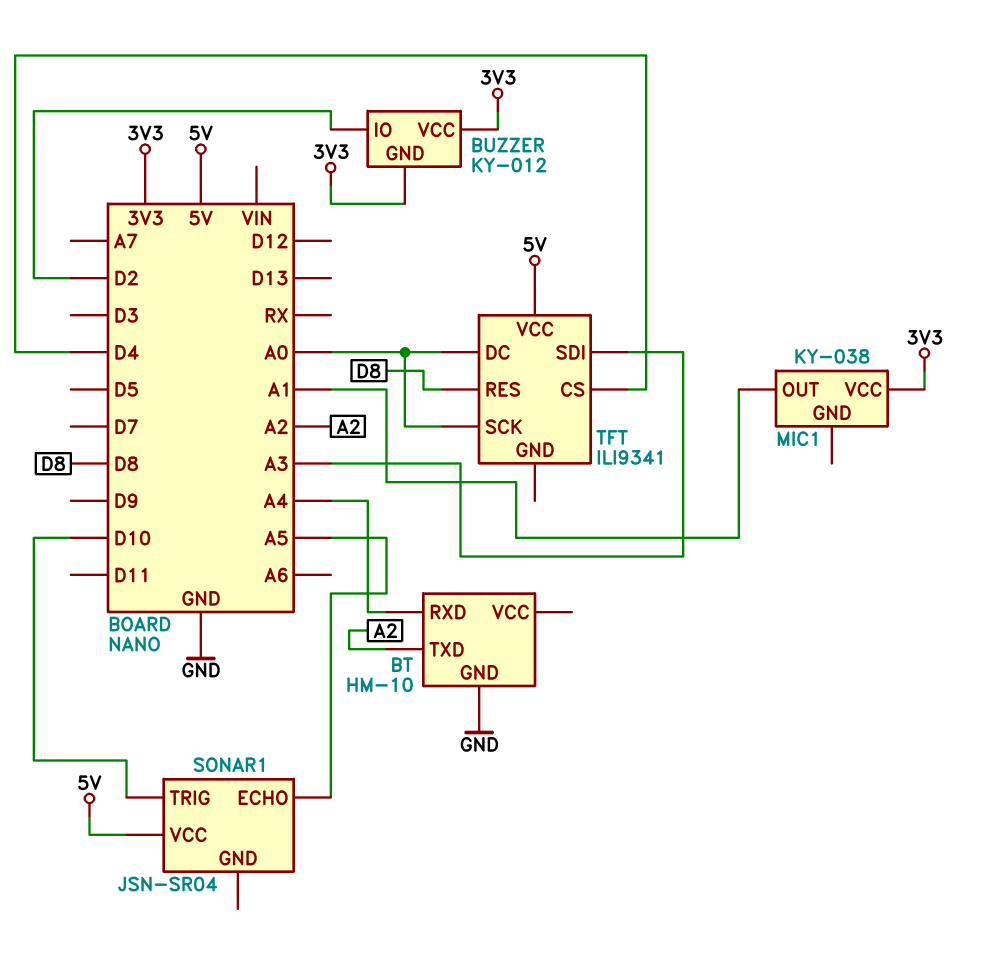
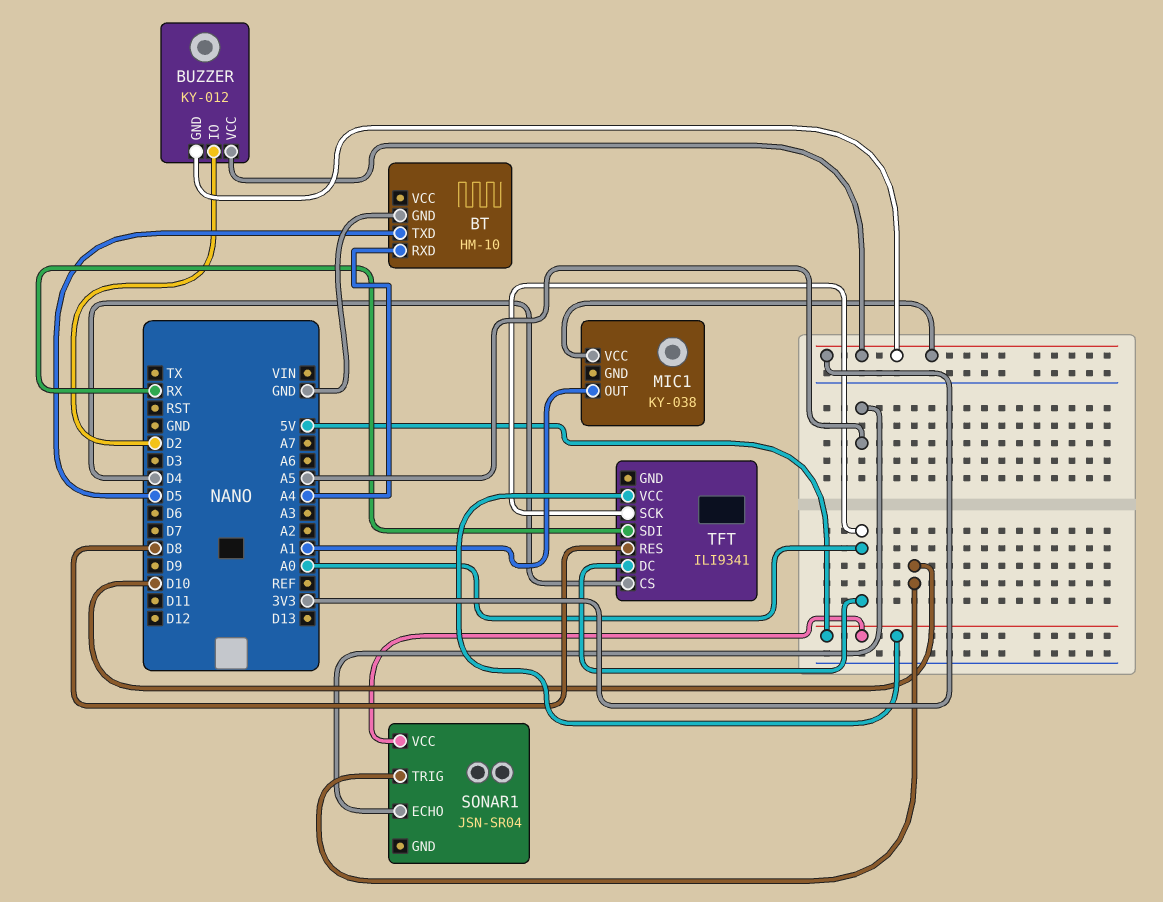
BT pin TXD: A2 -> D5
TFT pin SDI: A3 -> RX

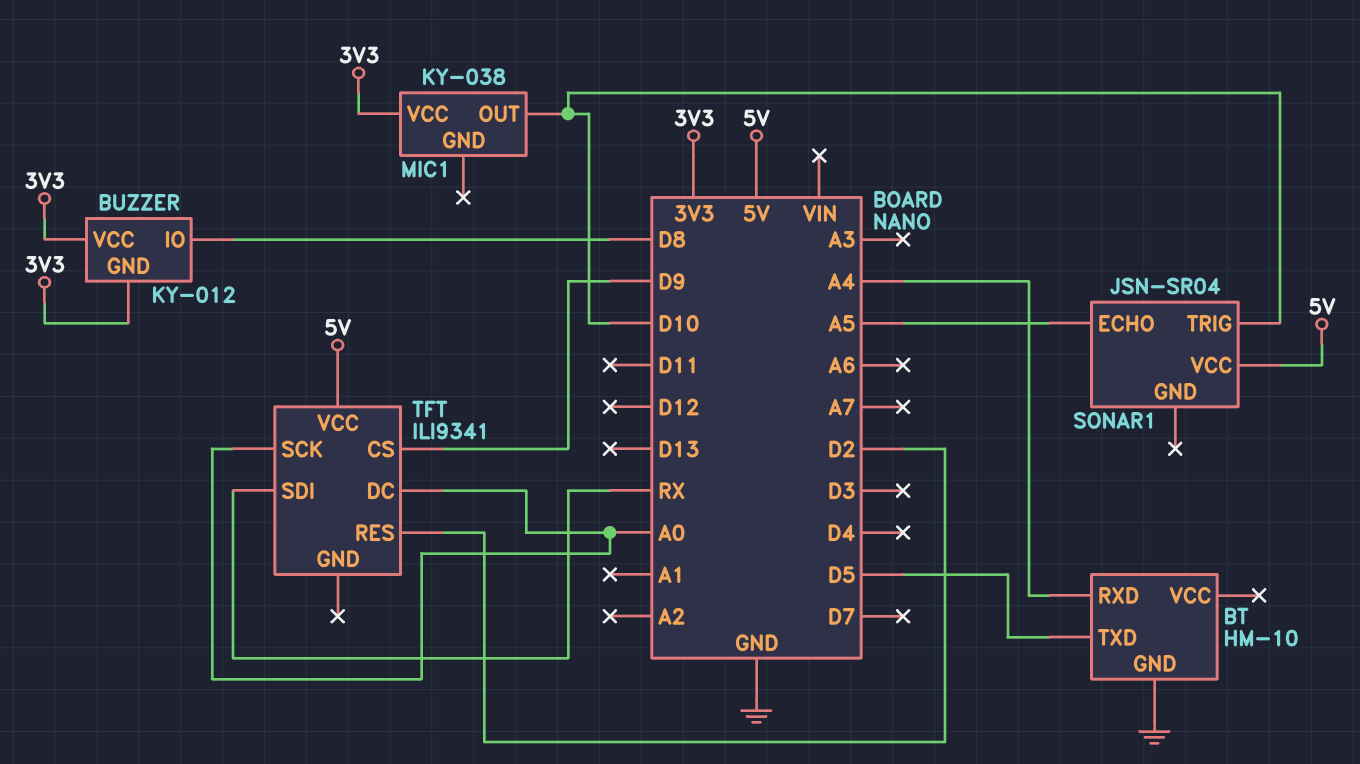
BUZZER pin IO: D2 -> D8
MIC1 pin OUT: A1 -> D10
TFT pin CS: D4 -> D9
TFT pin RES: D8 -> D2

